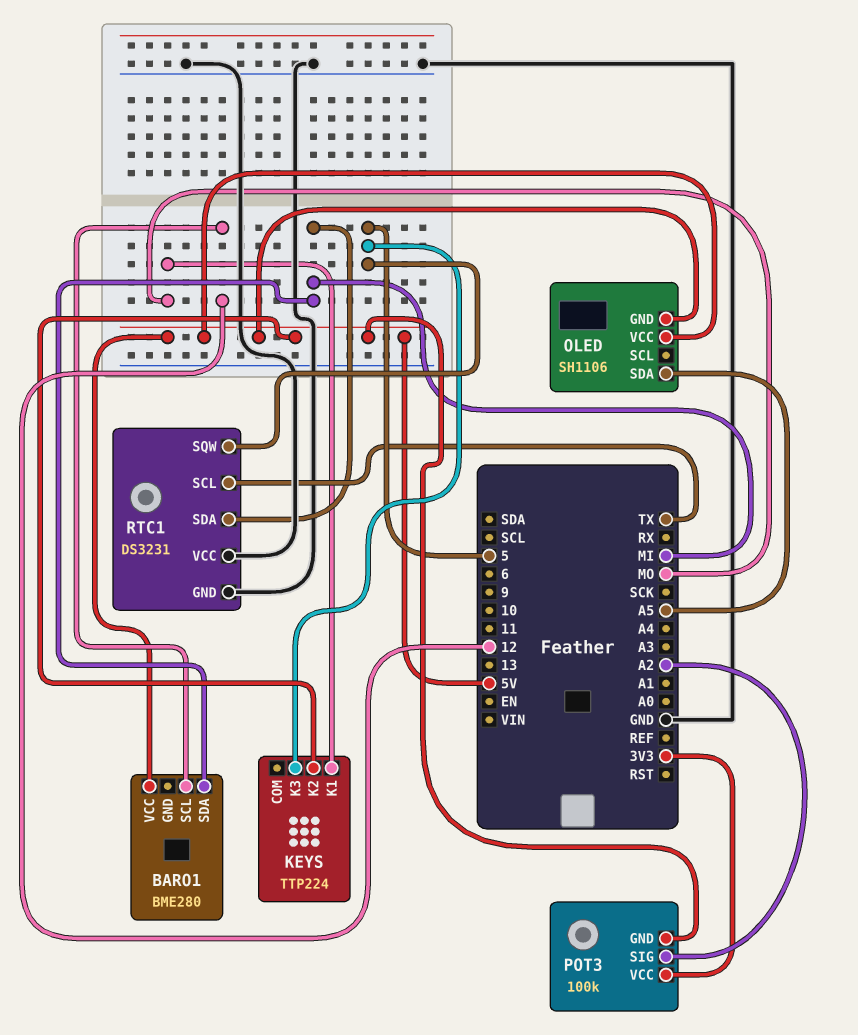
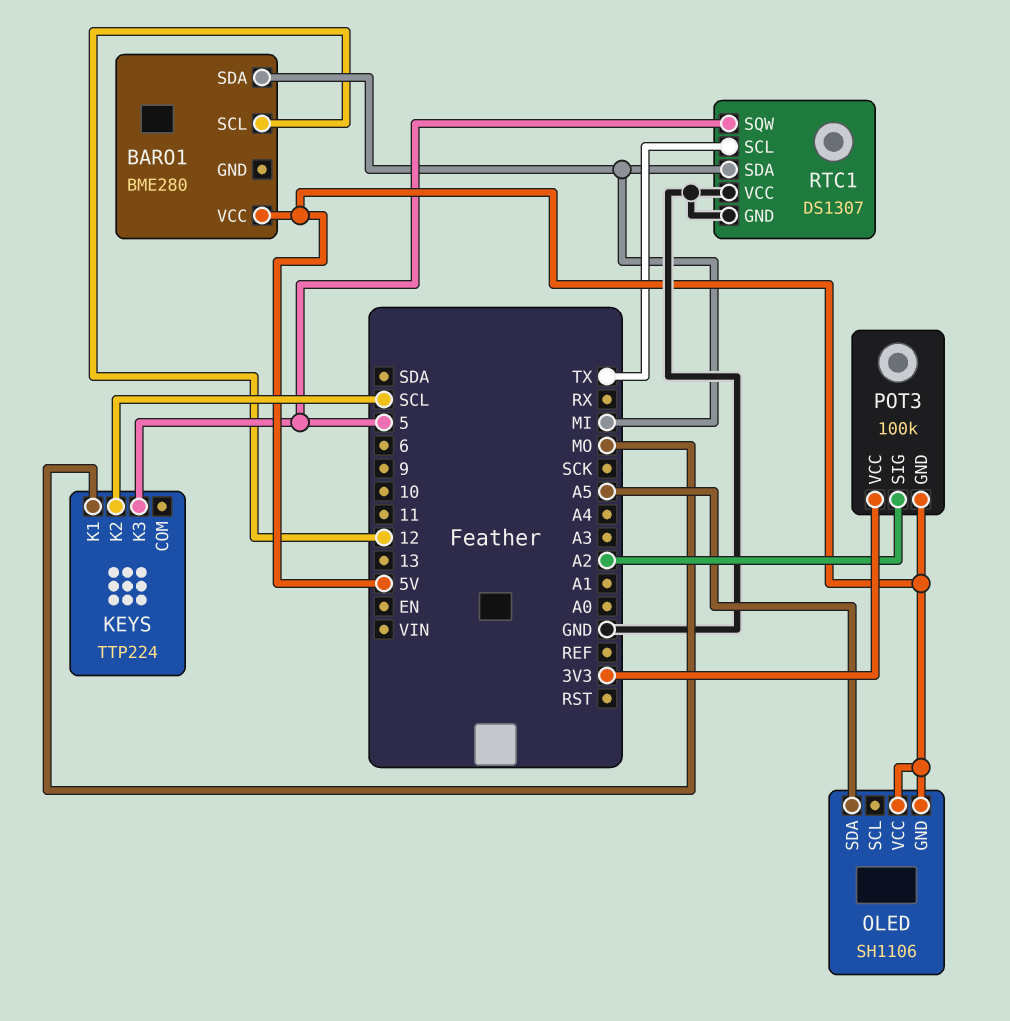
KEYS pin K2: 5V -> SCL
RTC1: DS3231 -> DS1307

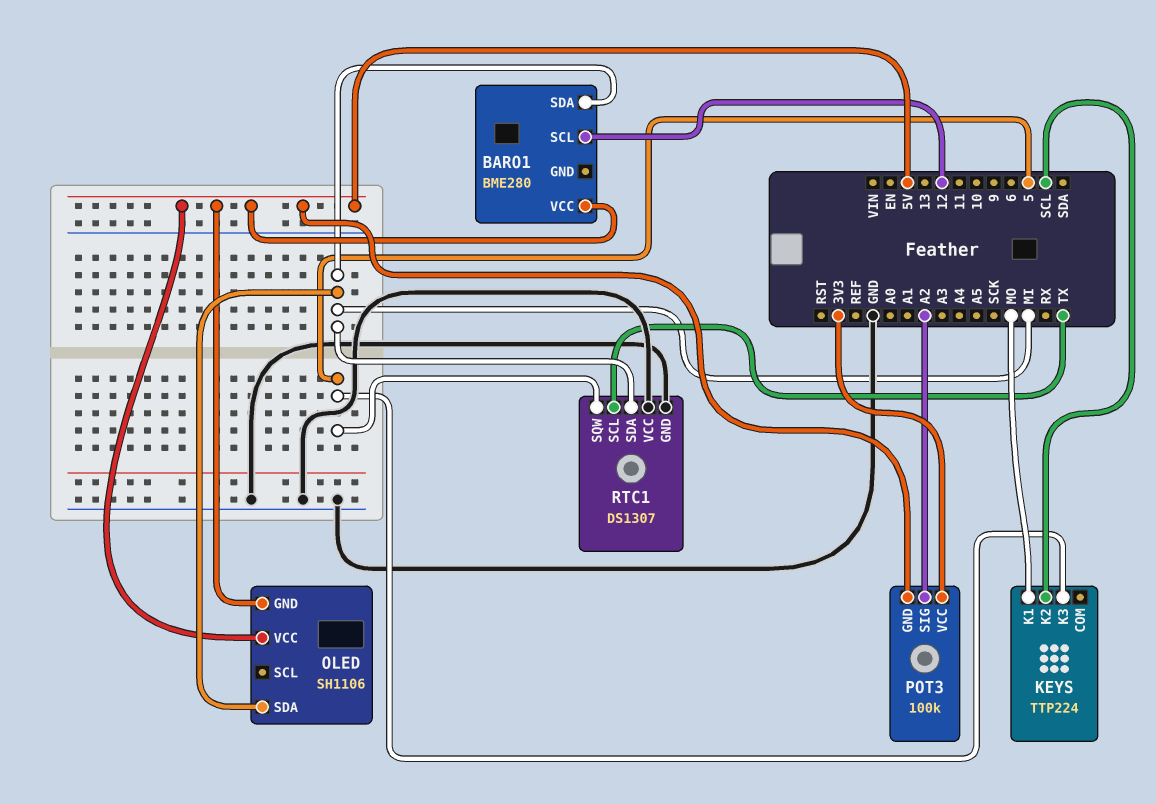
OLED pin SDA: A5 -> MI

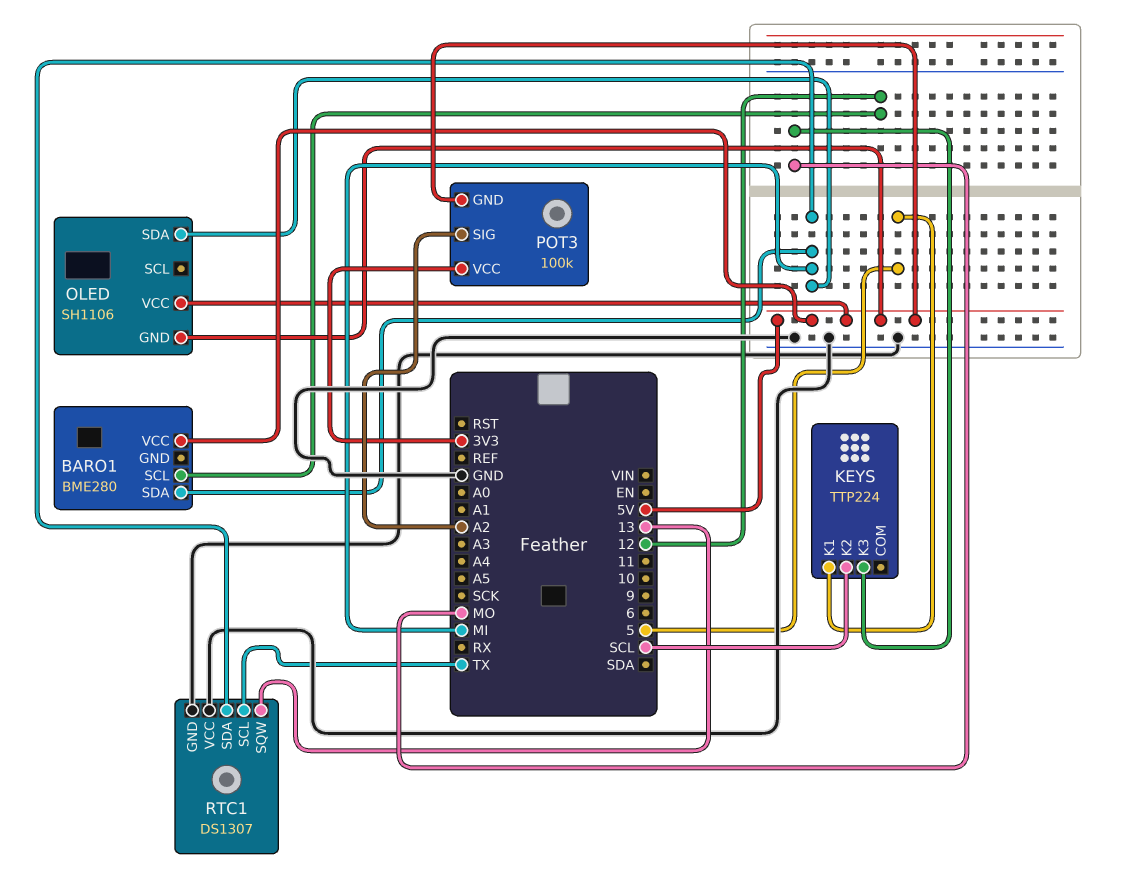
KEYS pin K1: MO -> 5
KEYS pin K3: 5 -> MO
RTC1 pin SQW: 5 -> 13

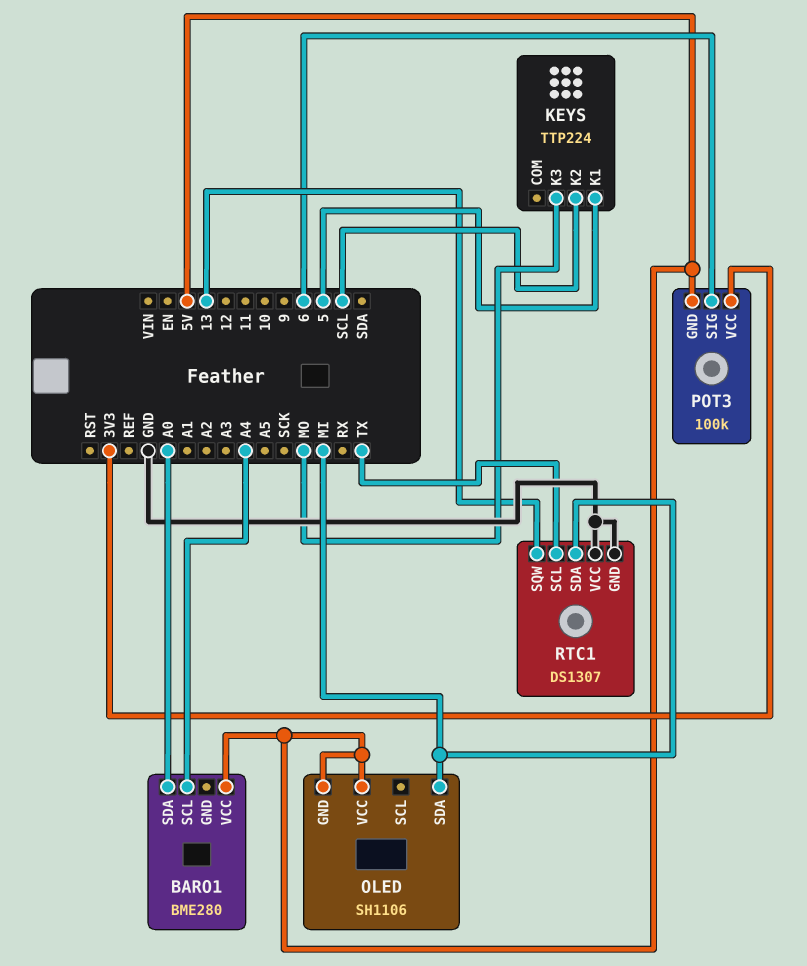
BARO1 pin SCL: 12 -> A4
BARO1 pin SDA: MI -> A0
POT3 pin SIG: A2 -> 6

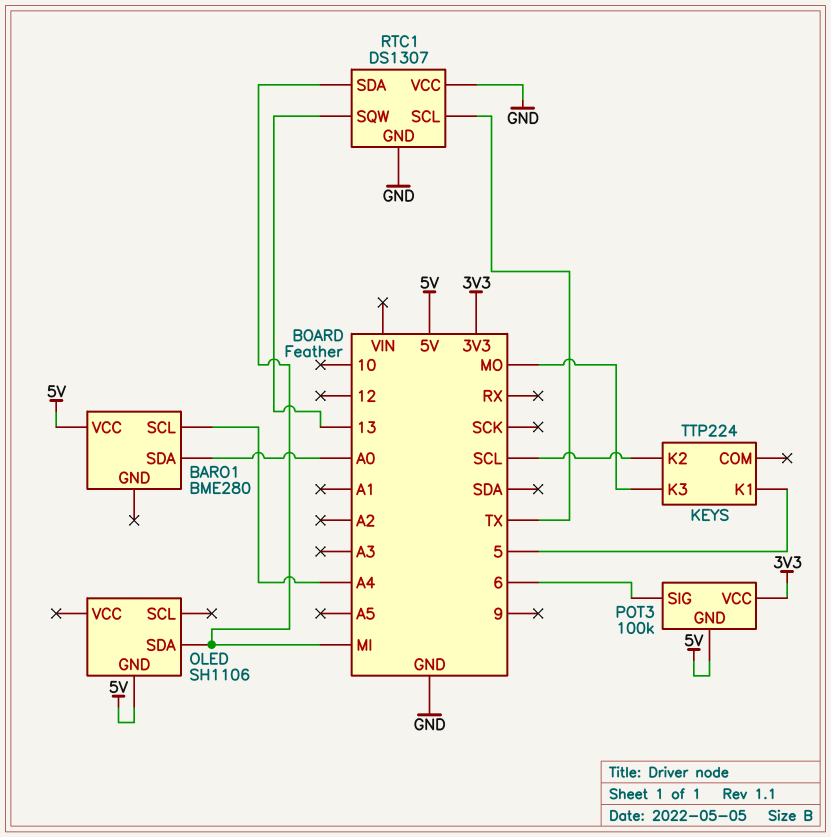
OLED pin VCC: 5V -> none

